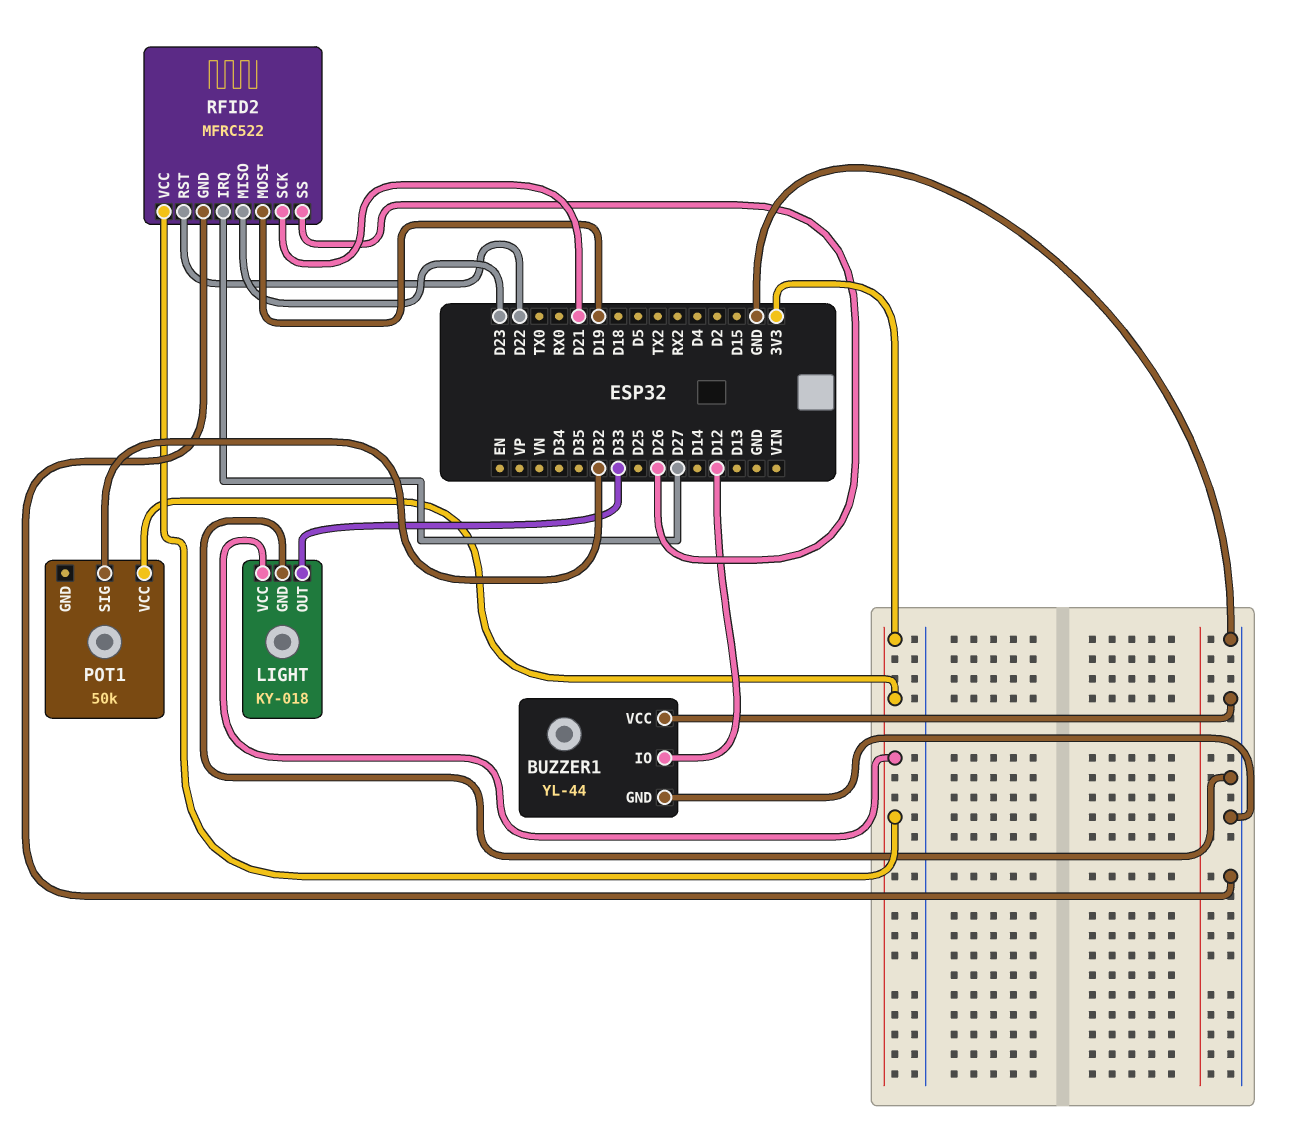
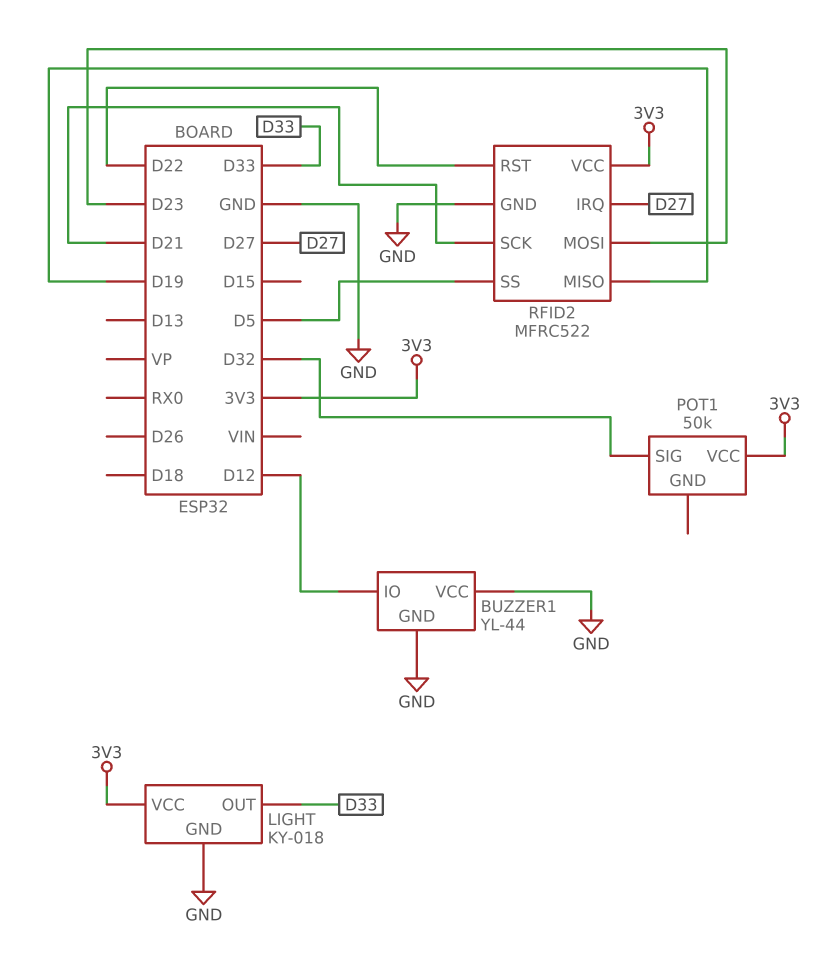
RFID2 pin MISO: D23 -> D19
RFID2 pin MOSI: D19 -> D23
RFID2 pin SS: D26 -> D5

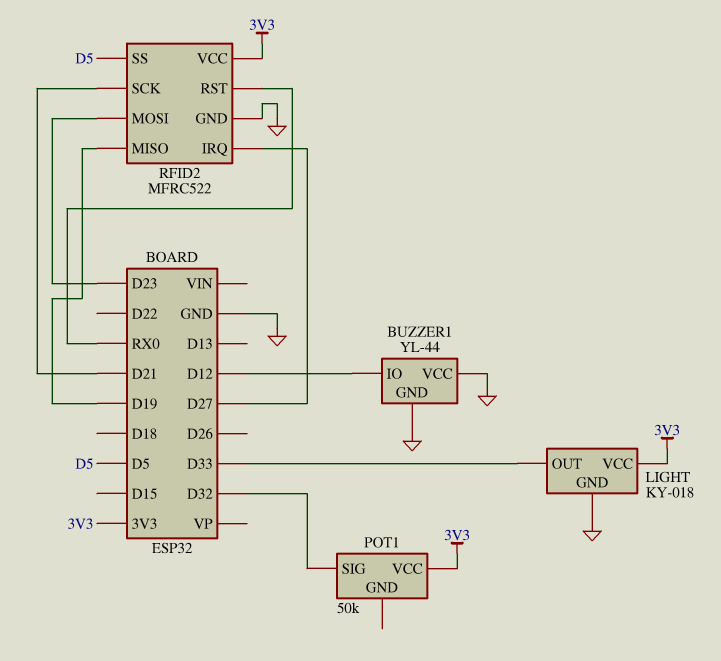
RFID2 pin RST: D22 -> RX0

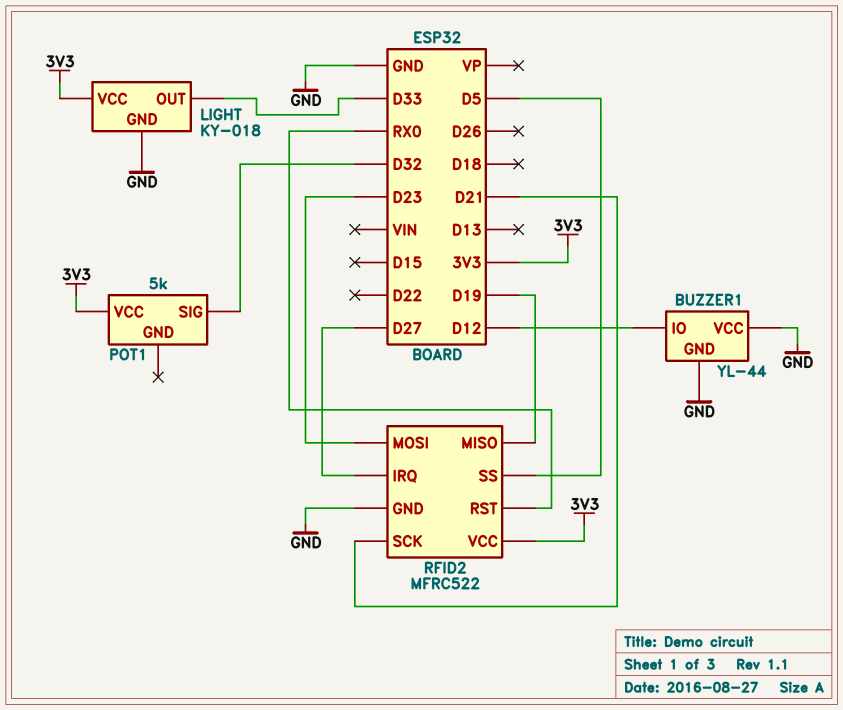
POT1: 50k -> 5k

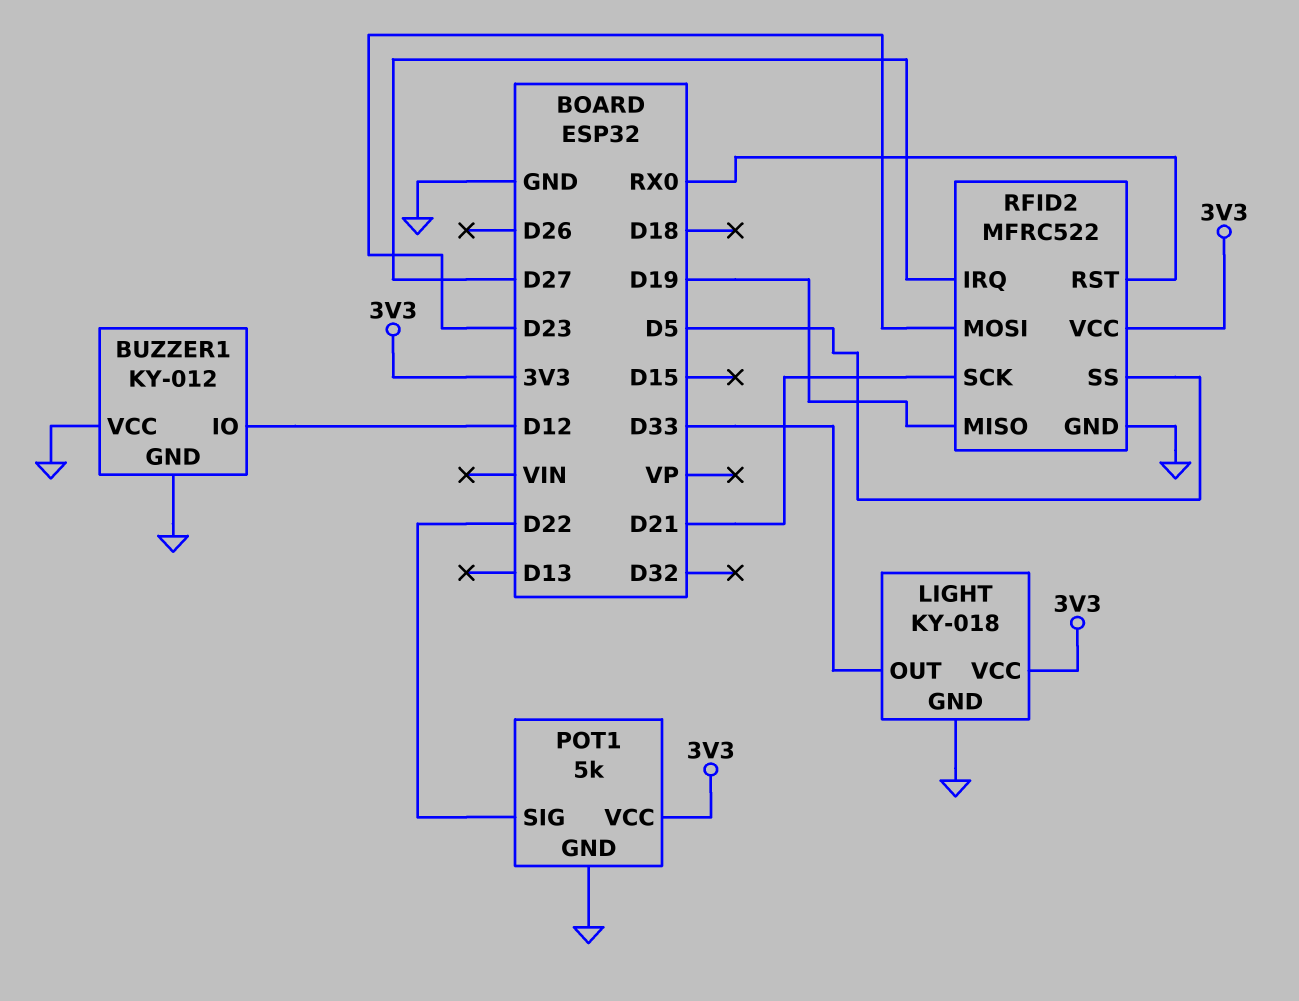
BUZZER1: YL-44 -> KY-012
POT1 pin GND: none -> GND
POT1 pin SIG: D32 -> D22

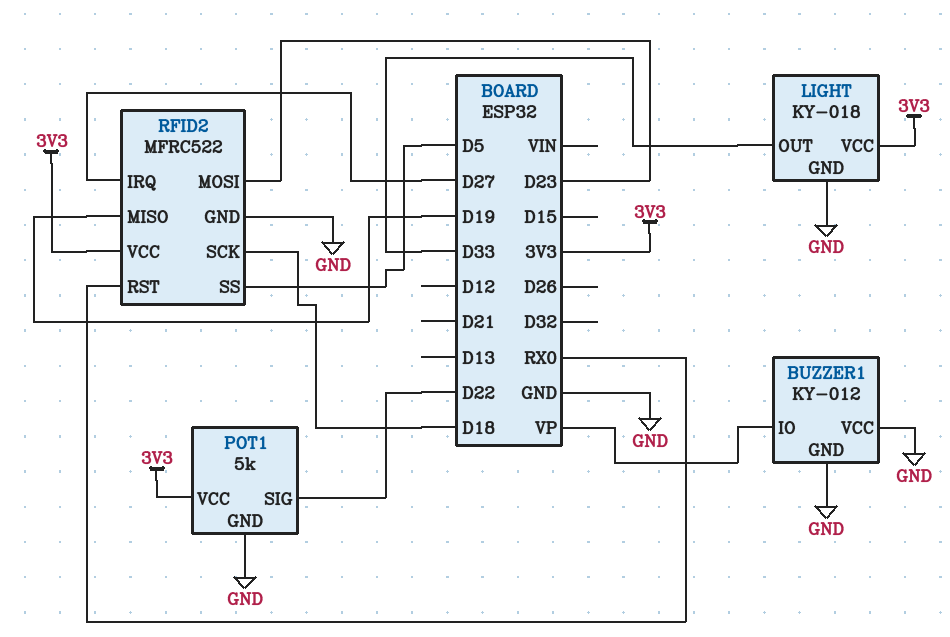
BUZZER1 pin IO: D12 -> VP
RFID2 pin SCK: D21 -> D18

